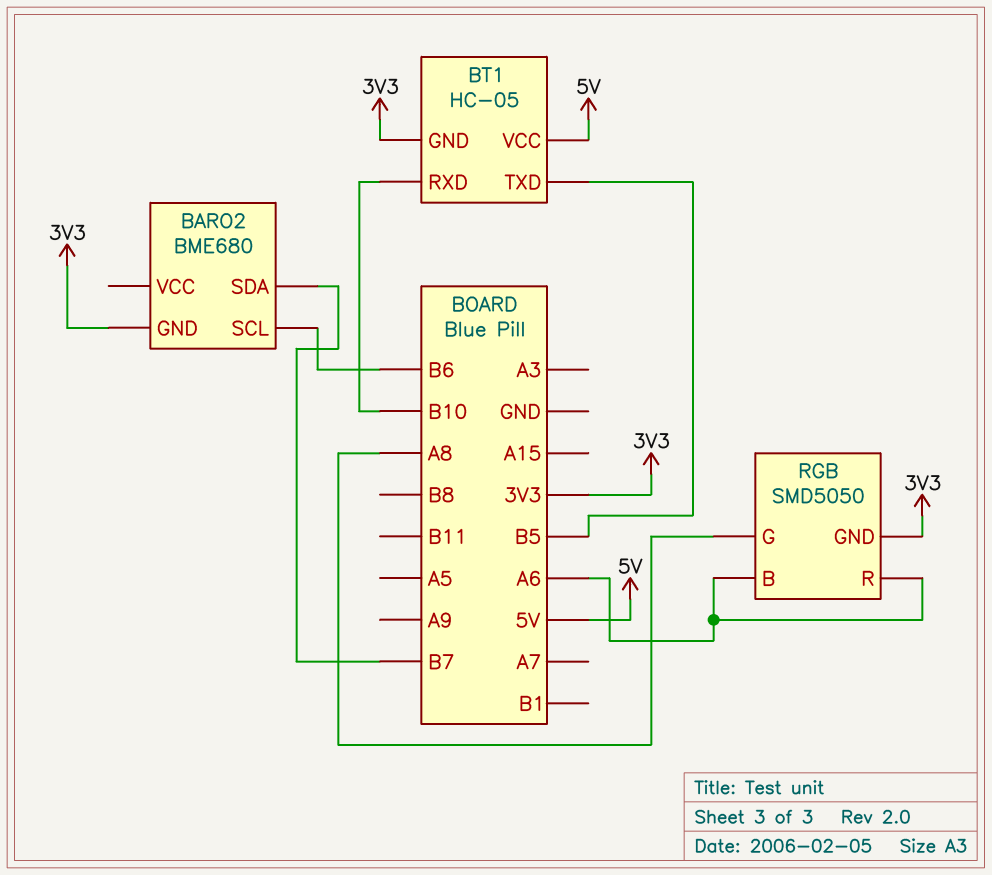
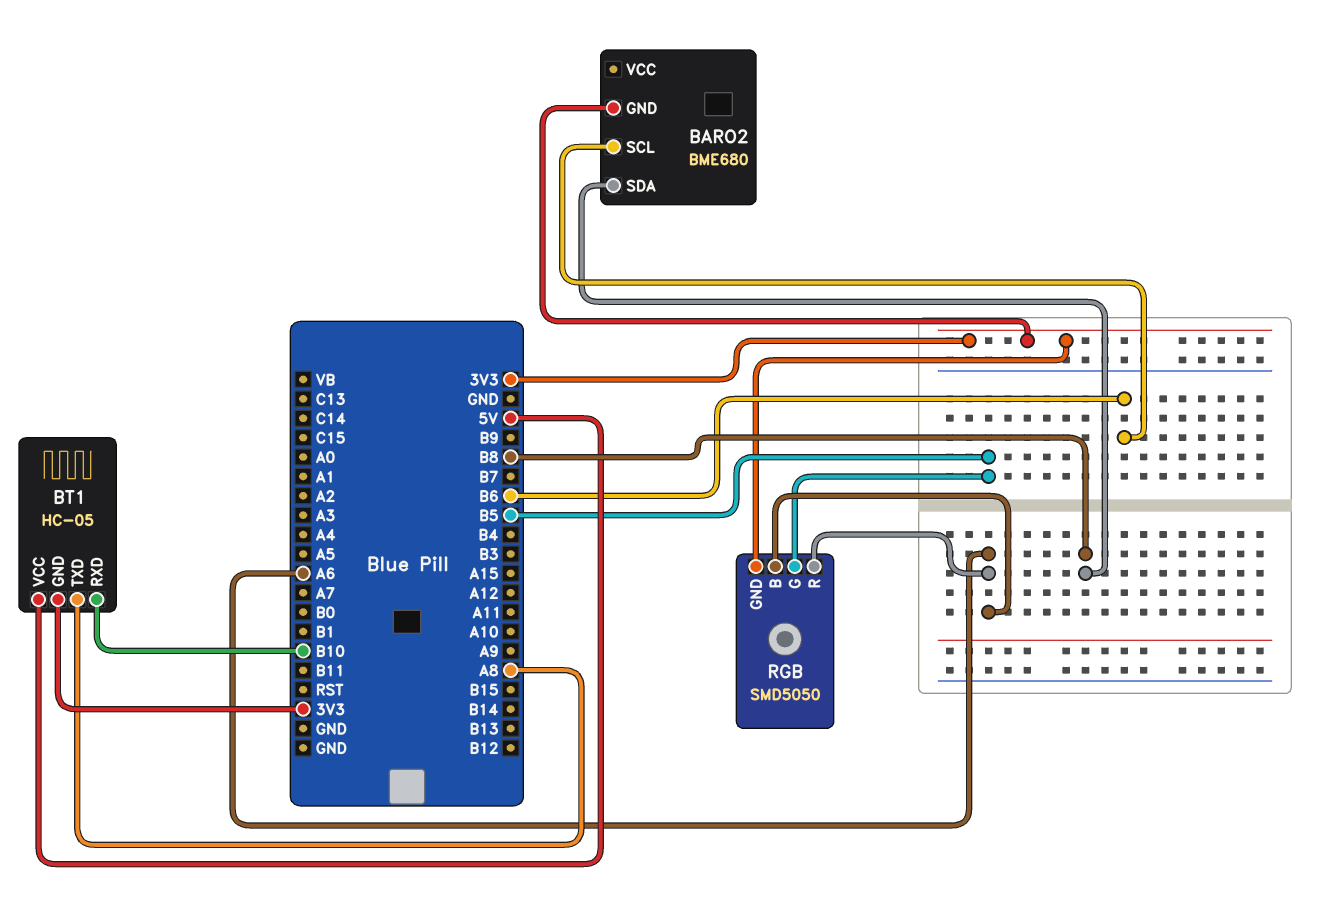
BARO2 pin SDA: B7 -> B8
BT1 pin TXD: B5 -> A8
RGB pin G: A8 -> B5

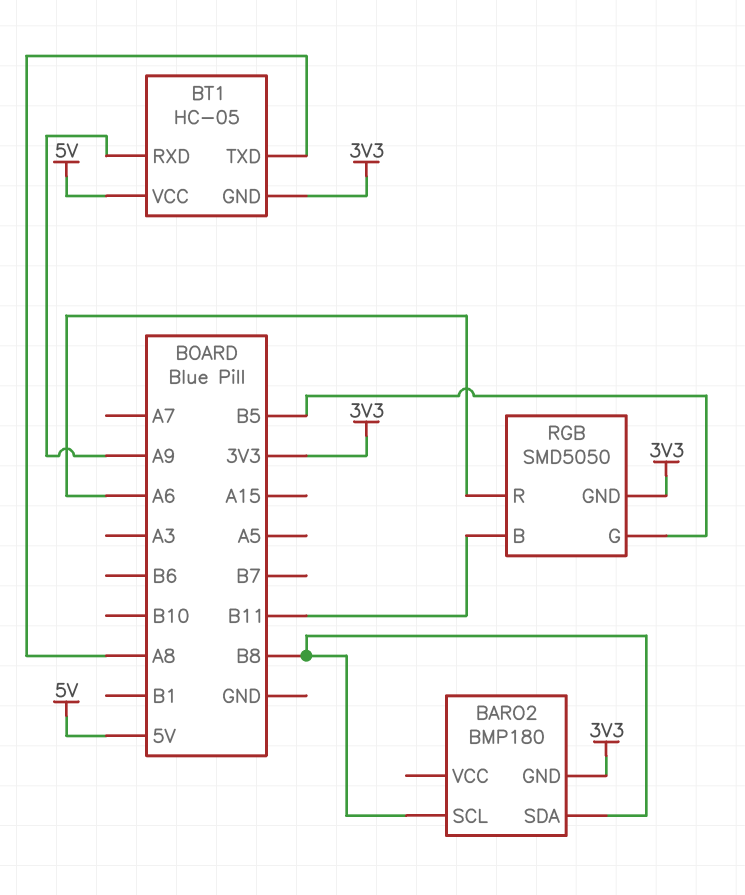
BARO2: BME680 -> BMP180
BARO2 pin SCL: B6 -> B8
BT1 pin RXD: B10 -> A9
RGB pin B: A6 -> B11

